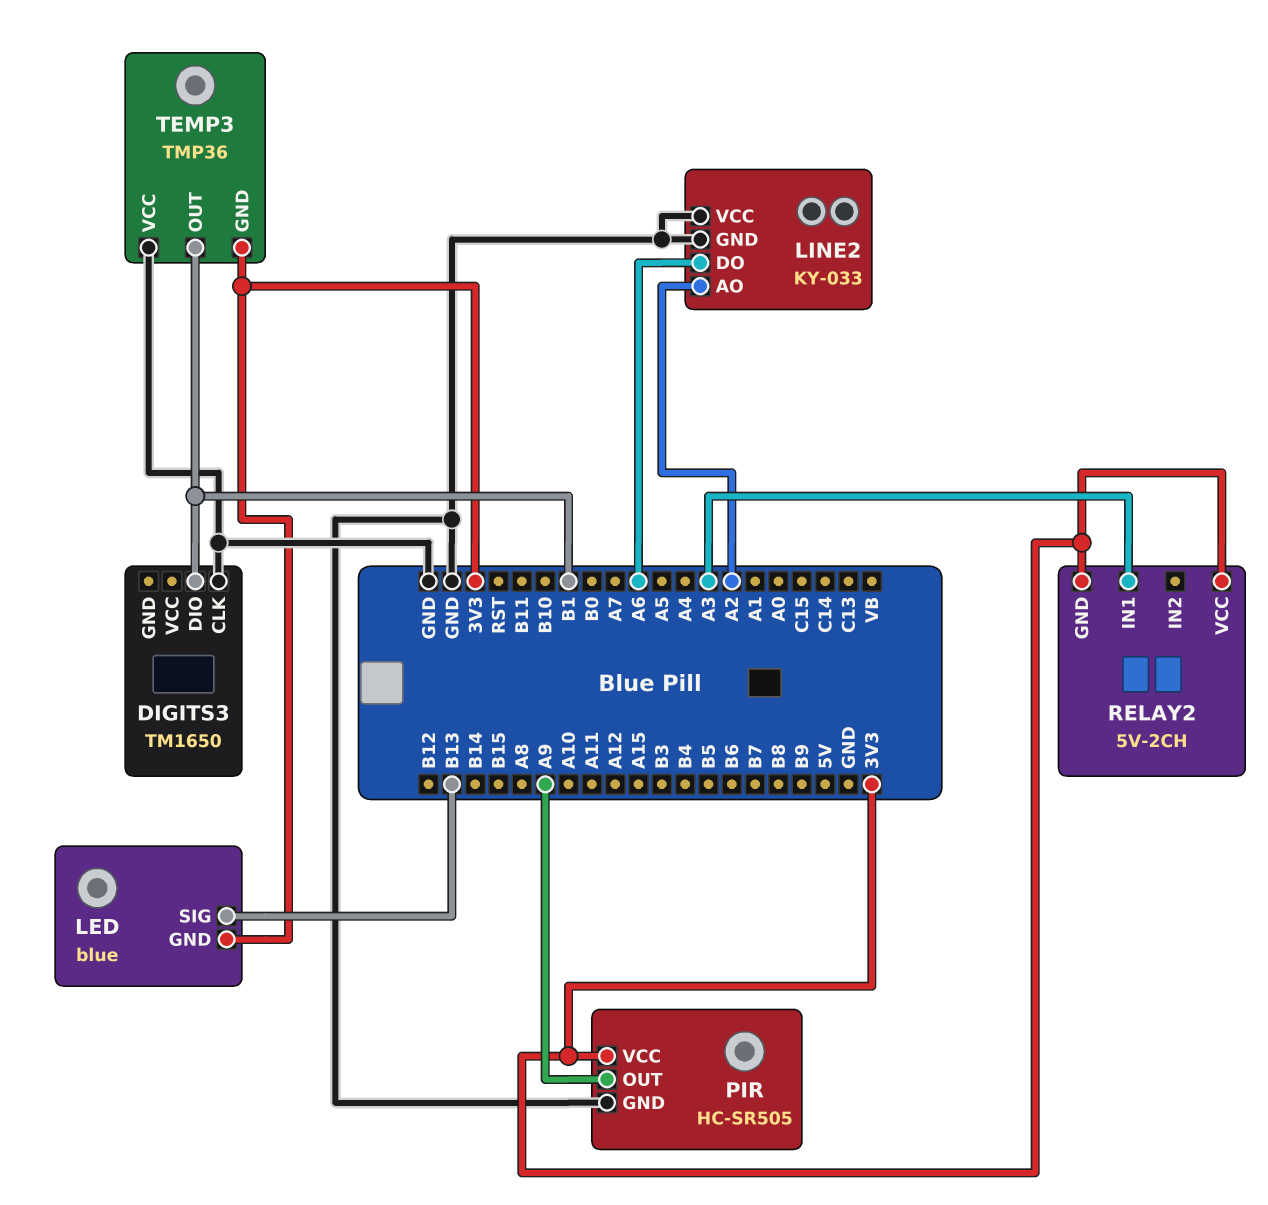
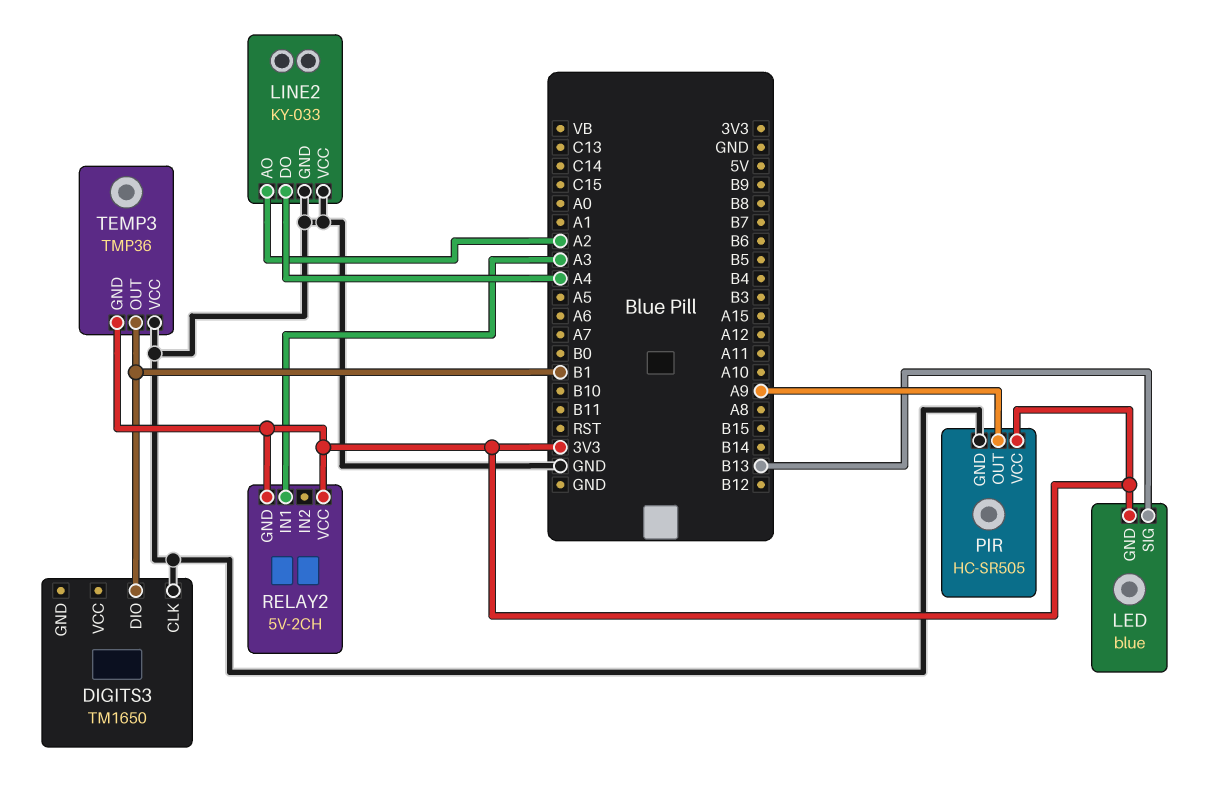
LINE2 pin DO: A6 -> A4

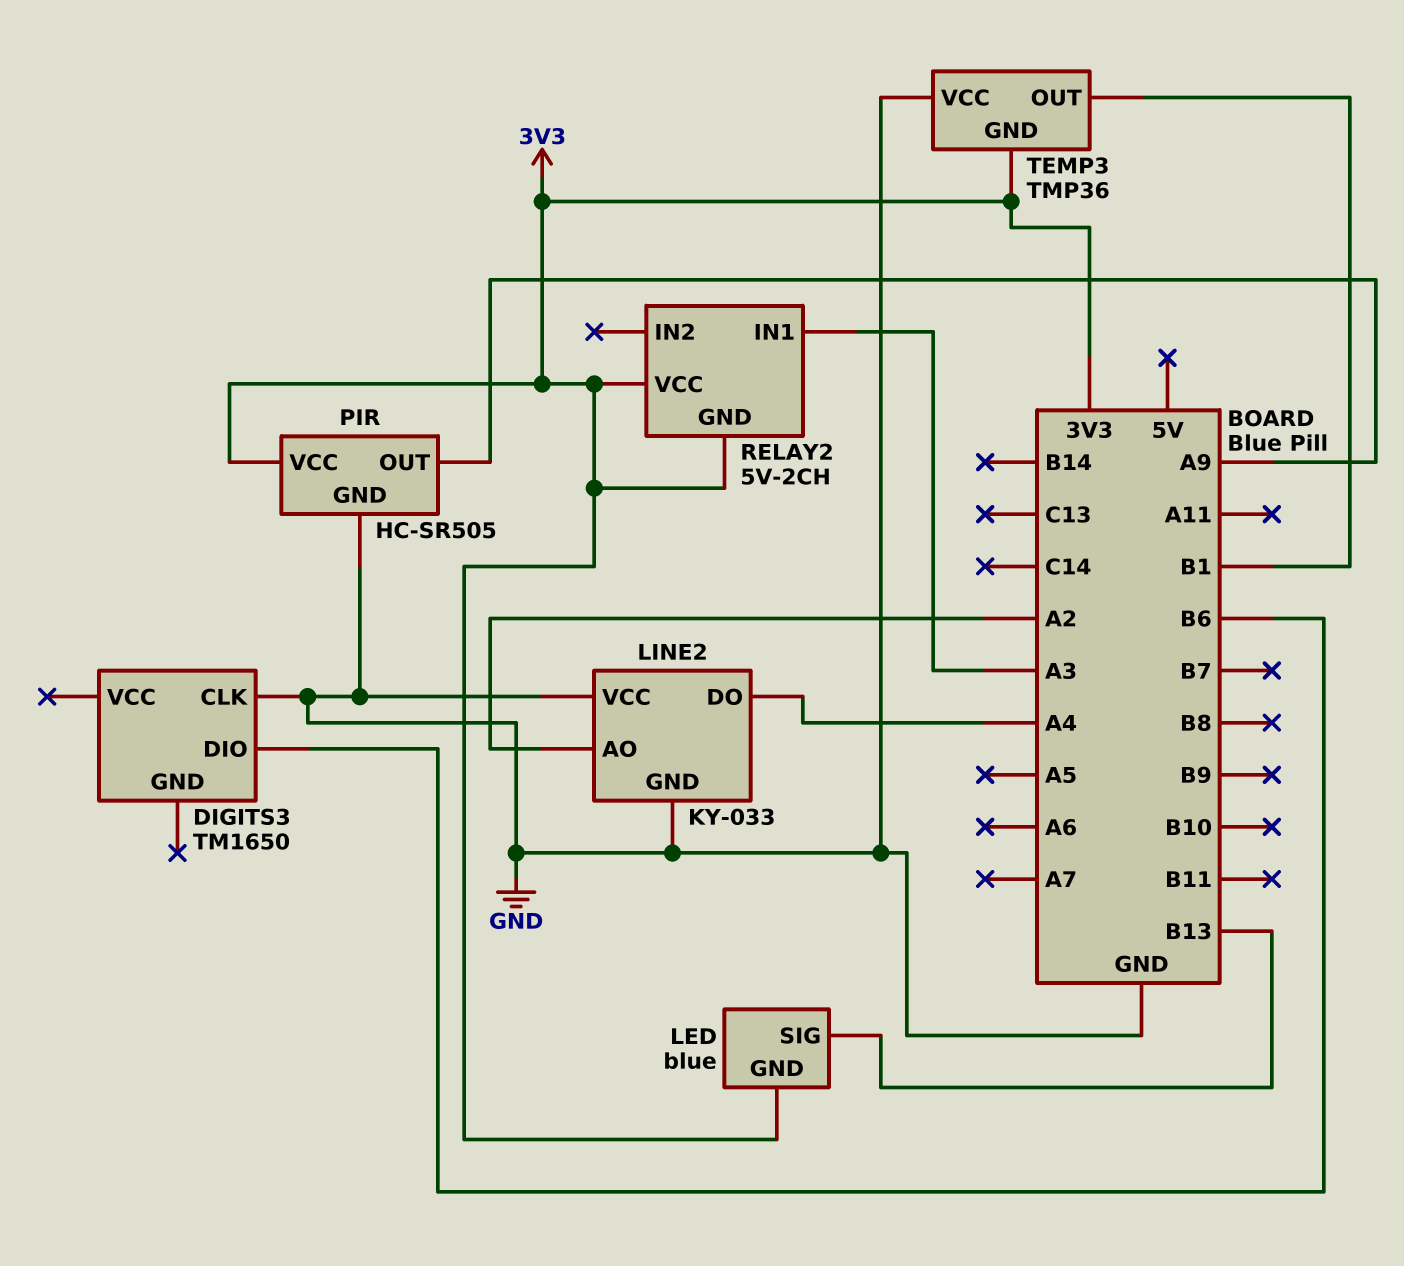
DIGITS3 pin DIO: B1 -> B6

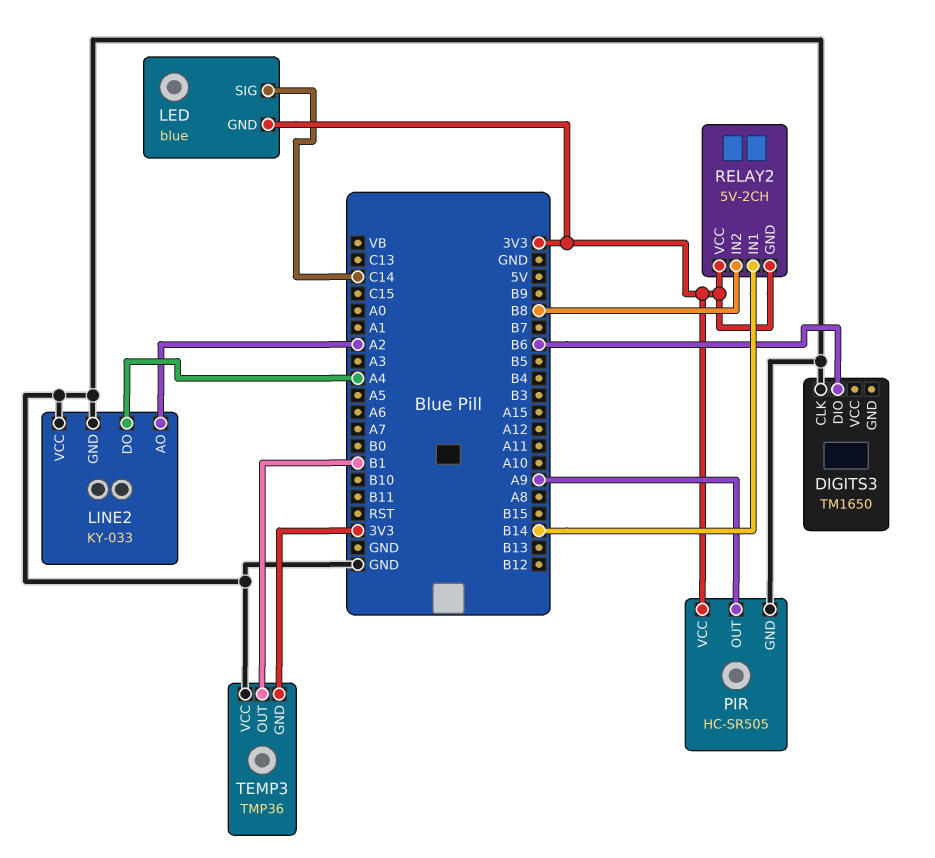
LED pin SIG: B13 -> C14
RELAY2 pin IN1: A3 -> B14
RELAY2 pin IN2: none -> B8

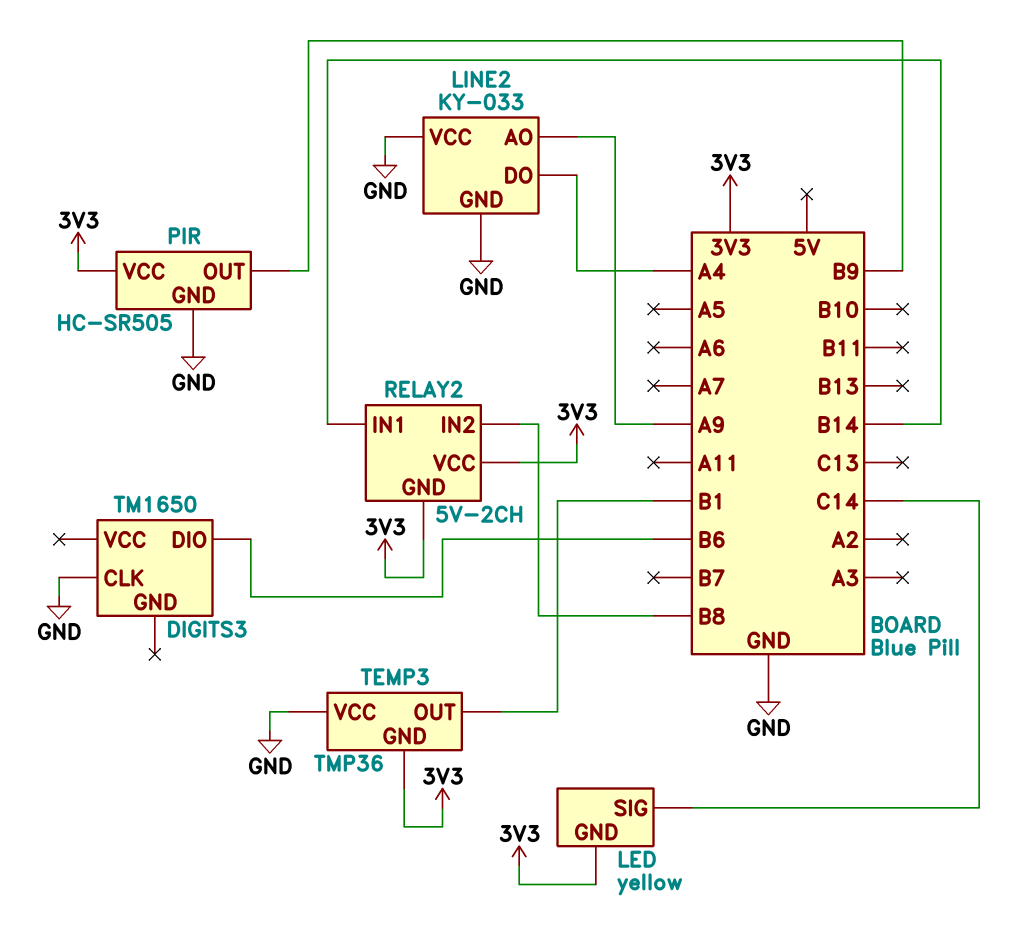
LED: blue -> yellow
LINE2 pin AO: A2 -> A9
PIR pin OUT: A9 -> B9

